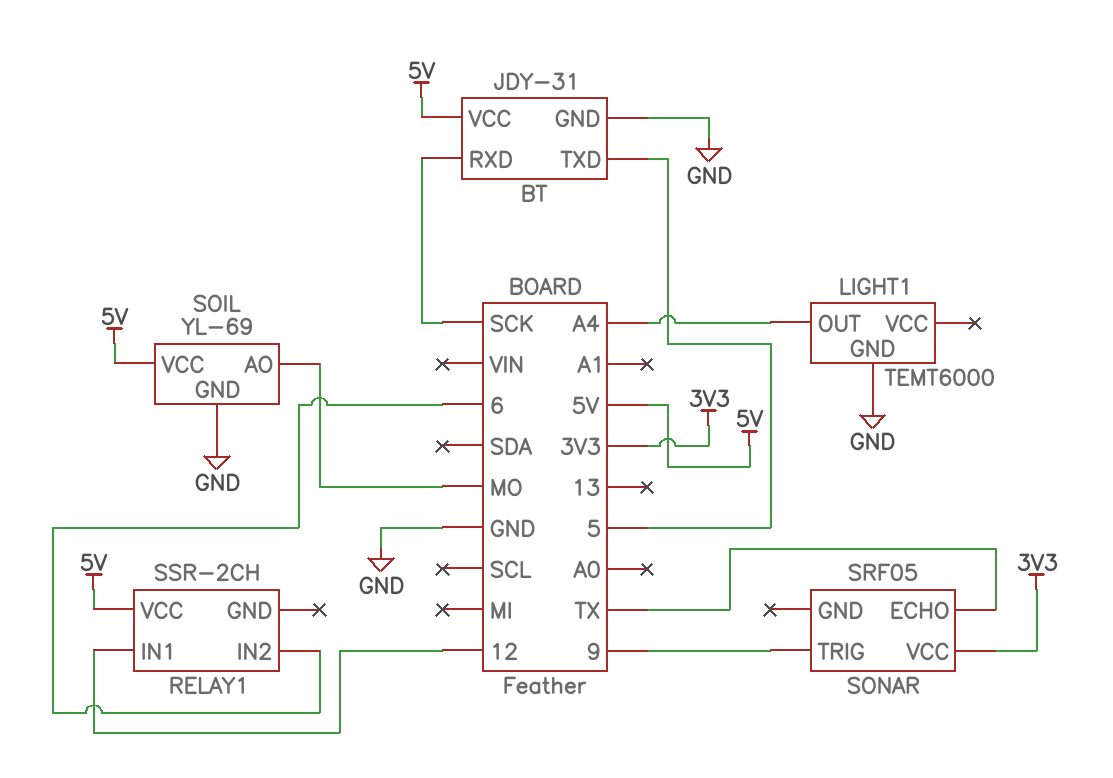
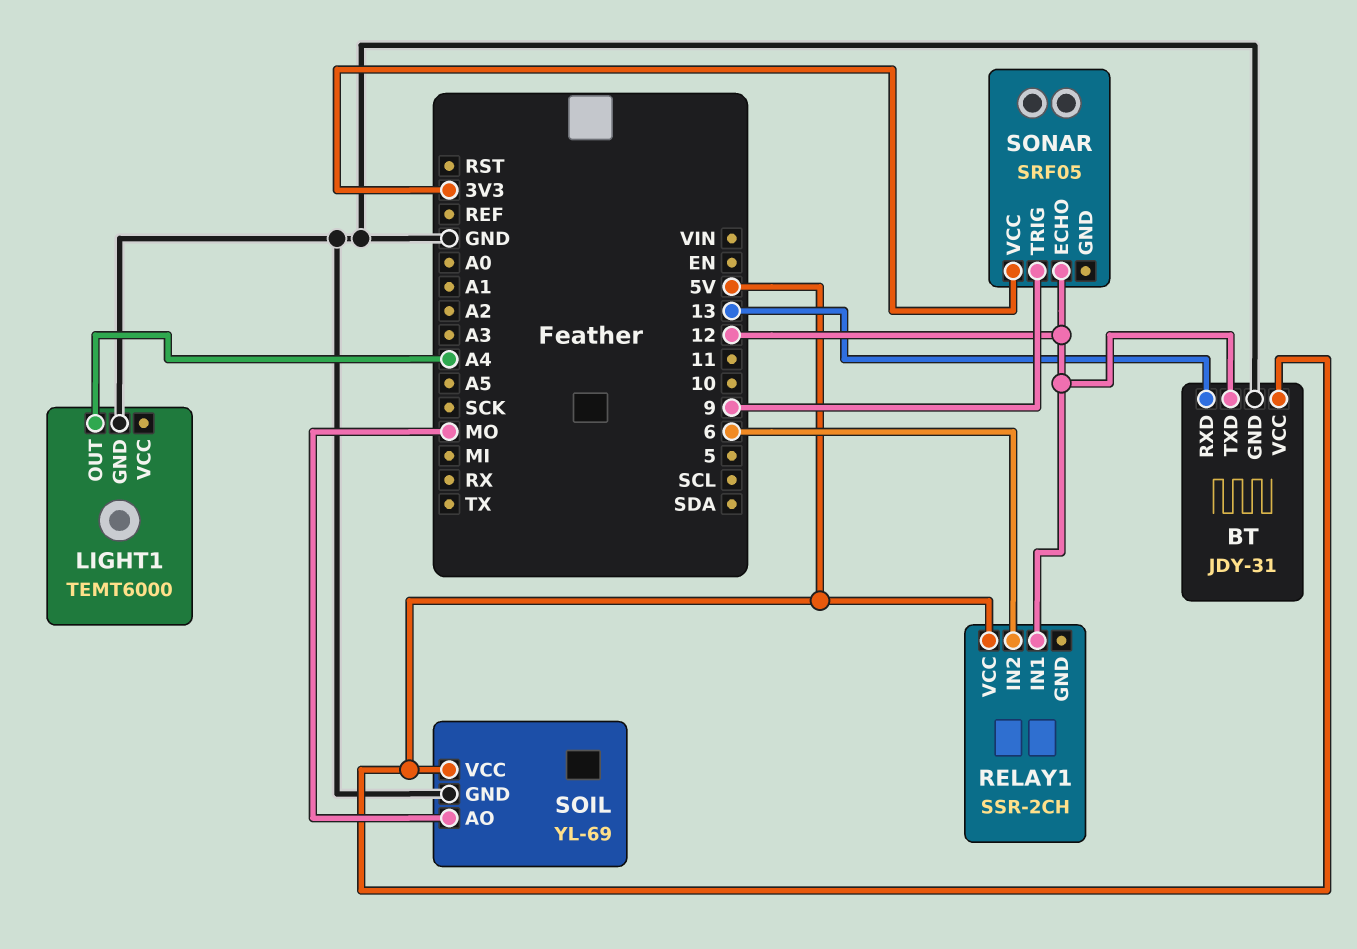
BT pin RXD: SCK -> 13
BT pin TXD: 5 -> 12
SONAR pin ECHO: TX -> 12

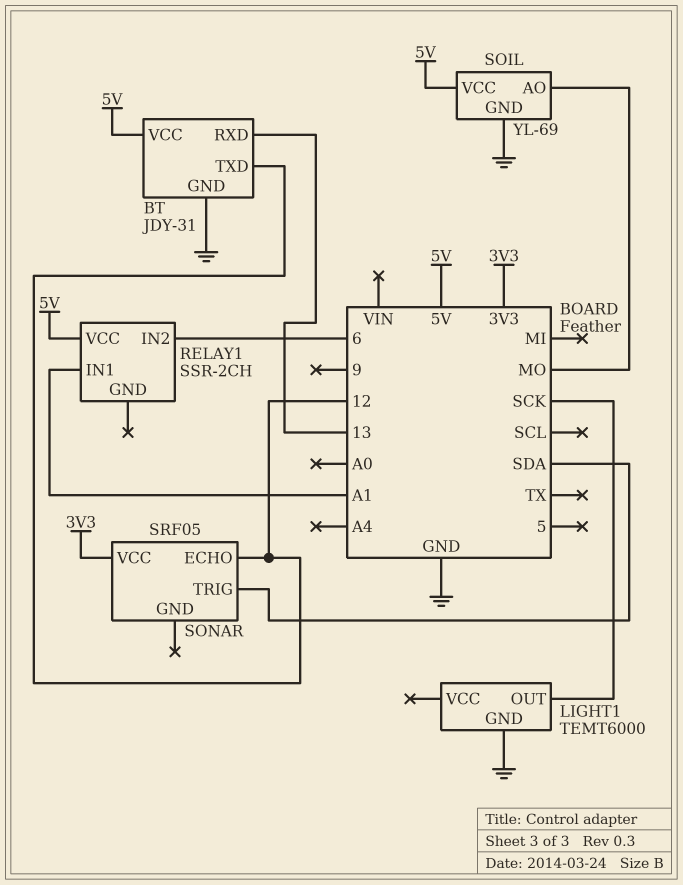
LIGHT1 pin OUT: A4 -> SCK
RELAY1 pin IN1: 12 -> A1
SONAR pin TRIG: 9 -> SDA

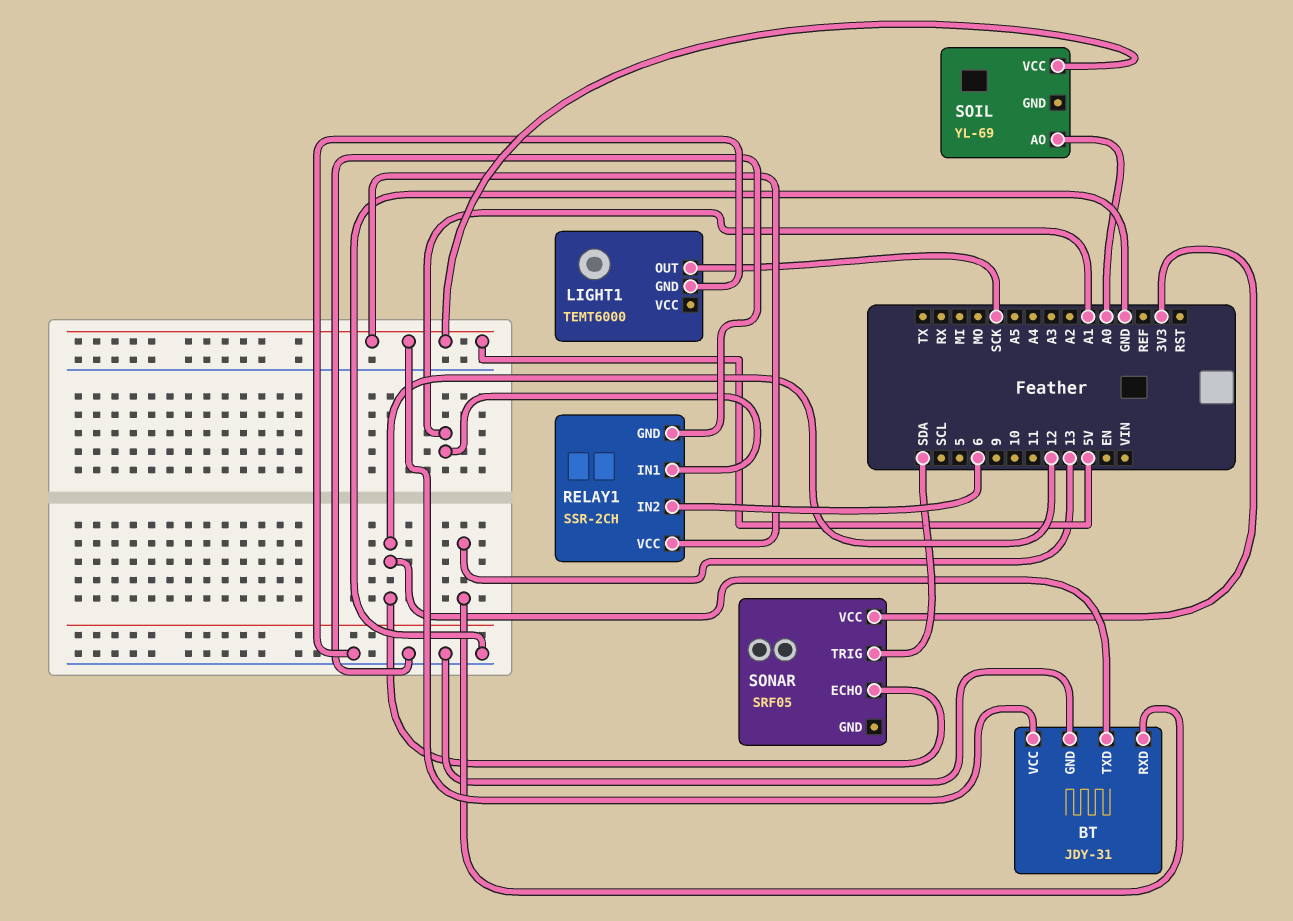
RELAY1 pin GND: none -> GND
SOIL pin AO: MO -> A0
SOIL pin GND: GND -> none

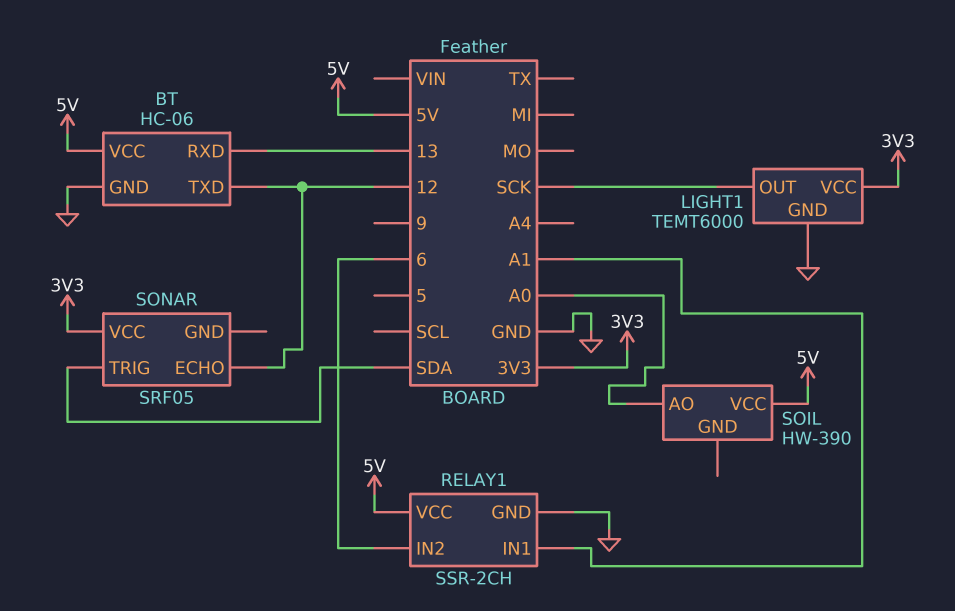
BT: JDY-31 -> HC-06
LIGHT1 pin VCC: none -> 3V3
SOIL: YL-69 -> HW-390

